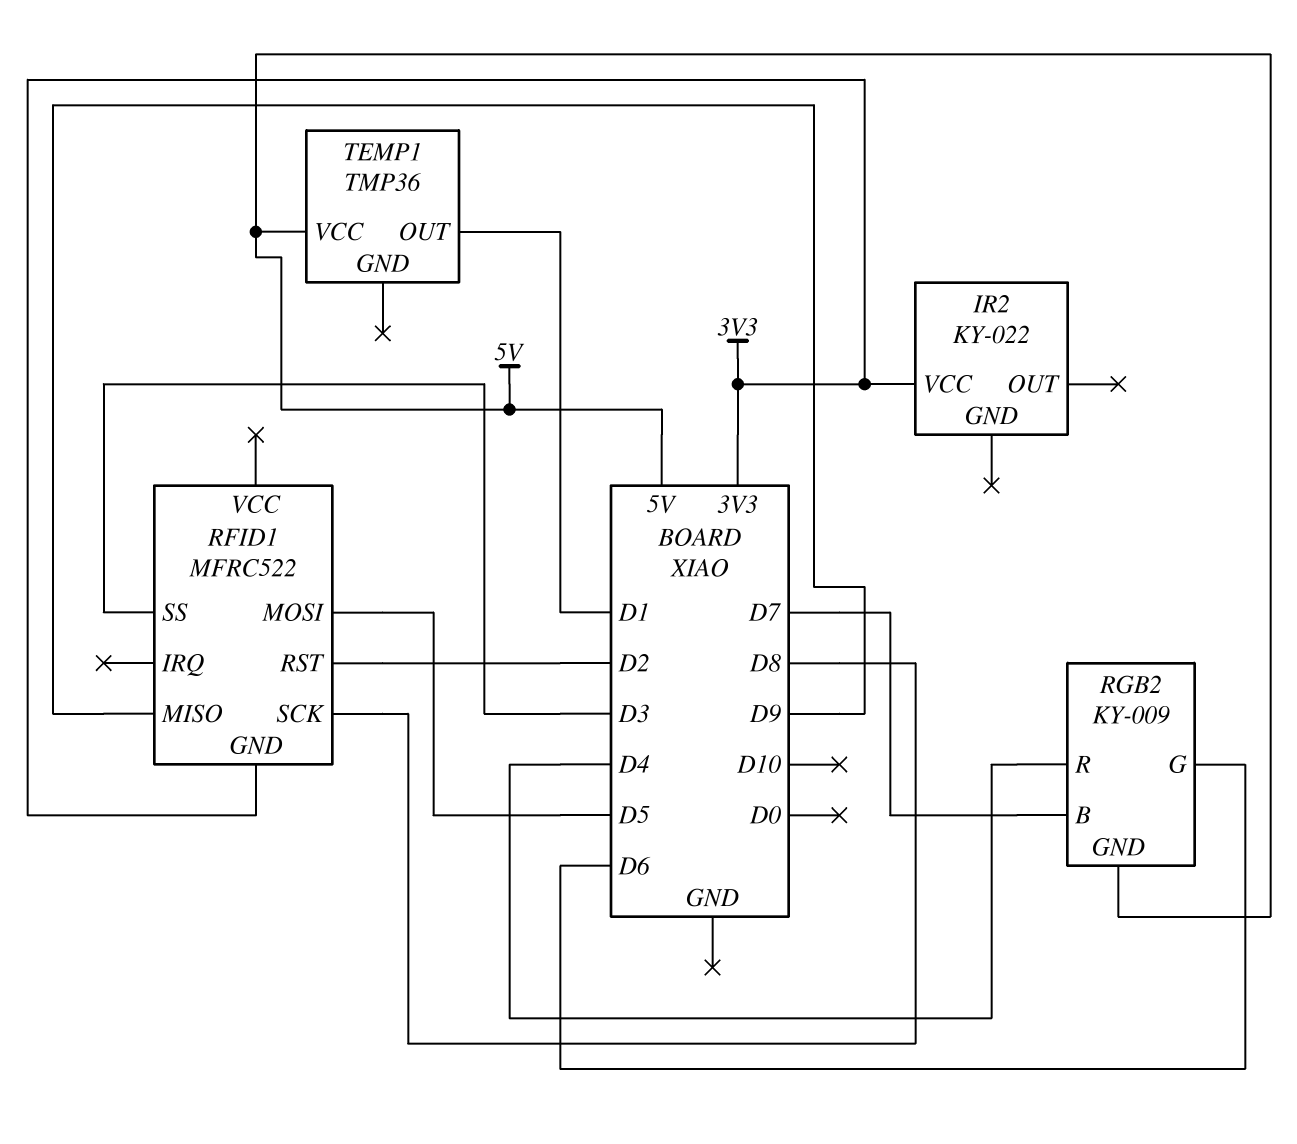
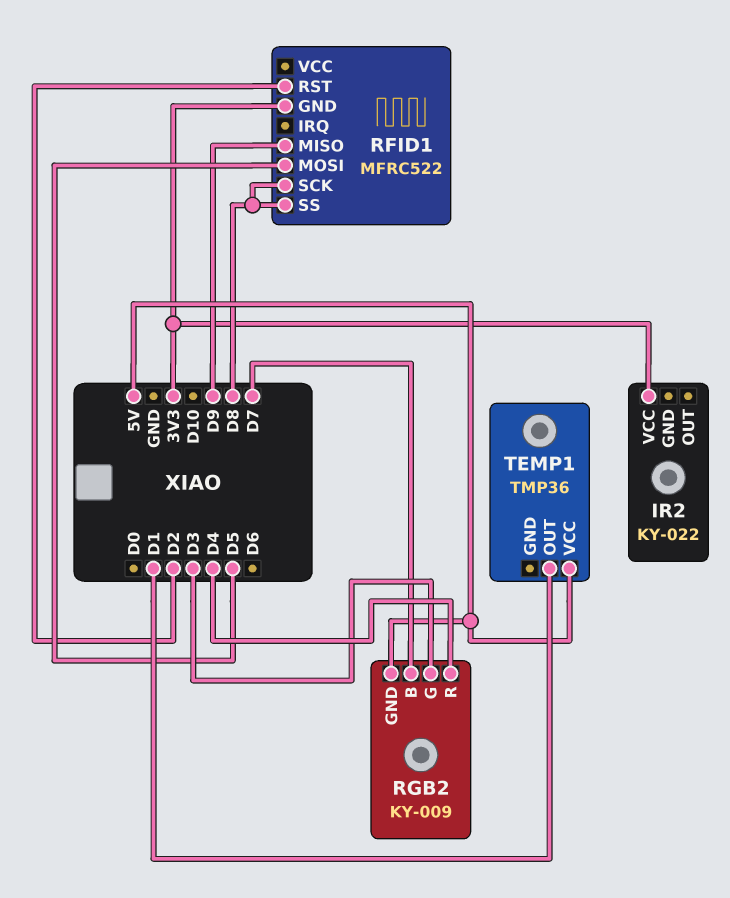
RFID1 pin SS: D3 -> D8
RGB2 pin G: D6 -> D3

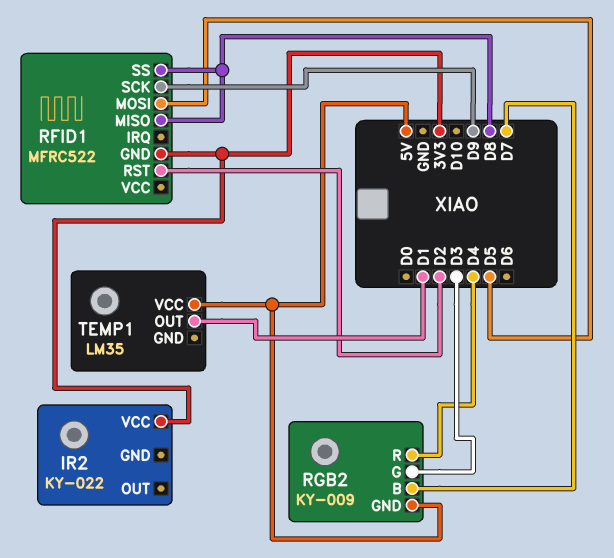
RFID1 pin MISO: D9 -> D8
RFID1 pin SCK: D8 -> D9
TEMP1: TMP36 -> LM35

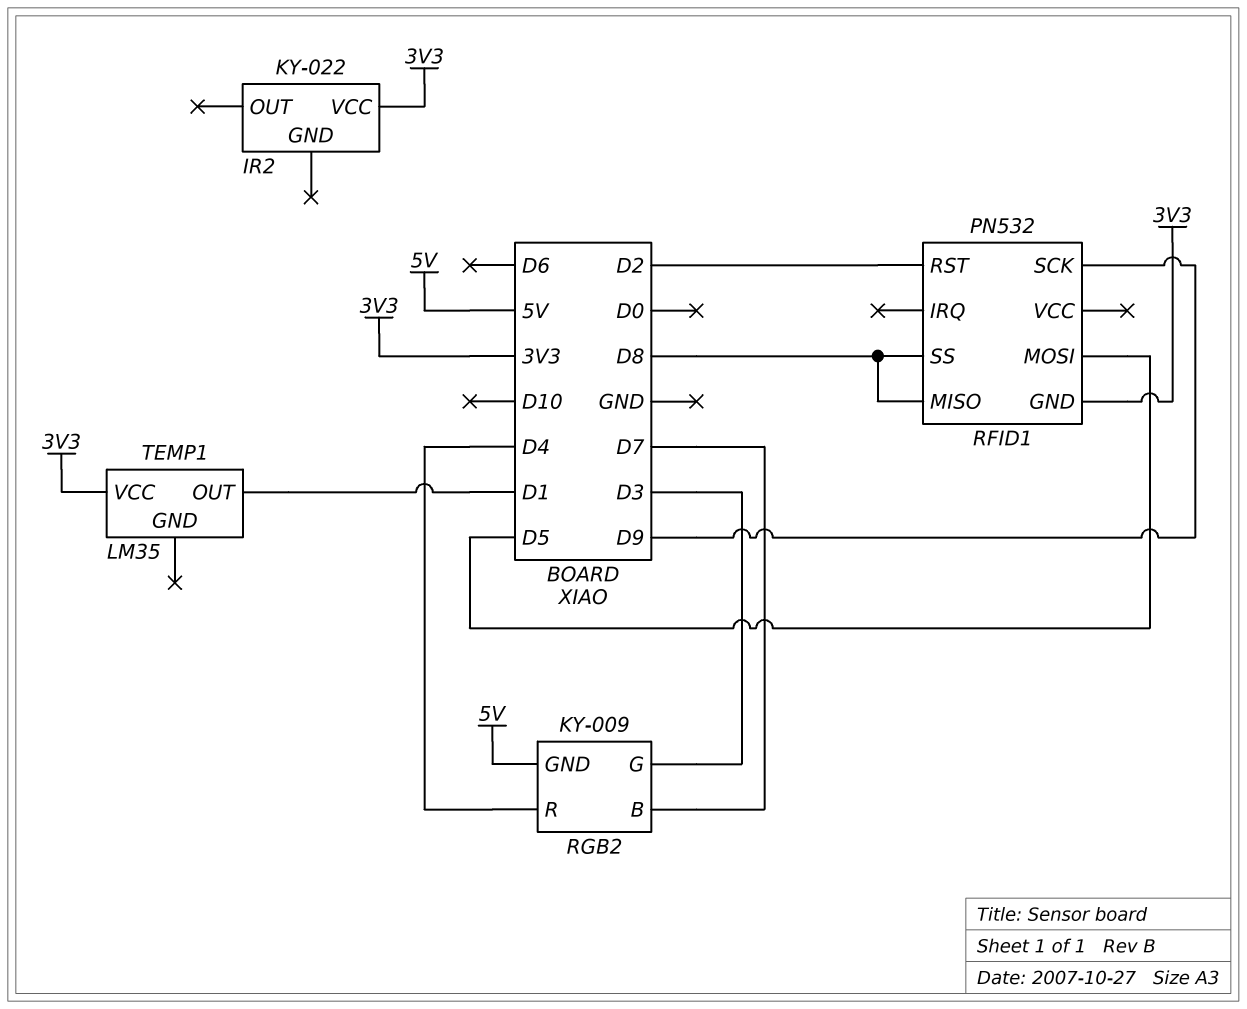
RFID1: MFRC522 -> PN532
TEMP1 pin VCC: 5V -> 3V3

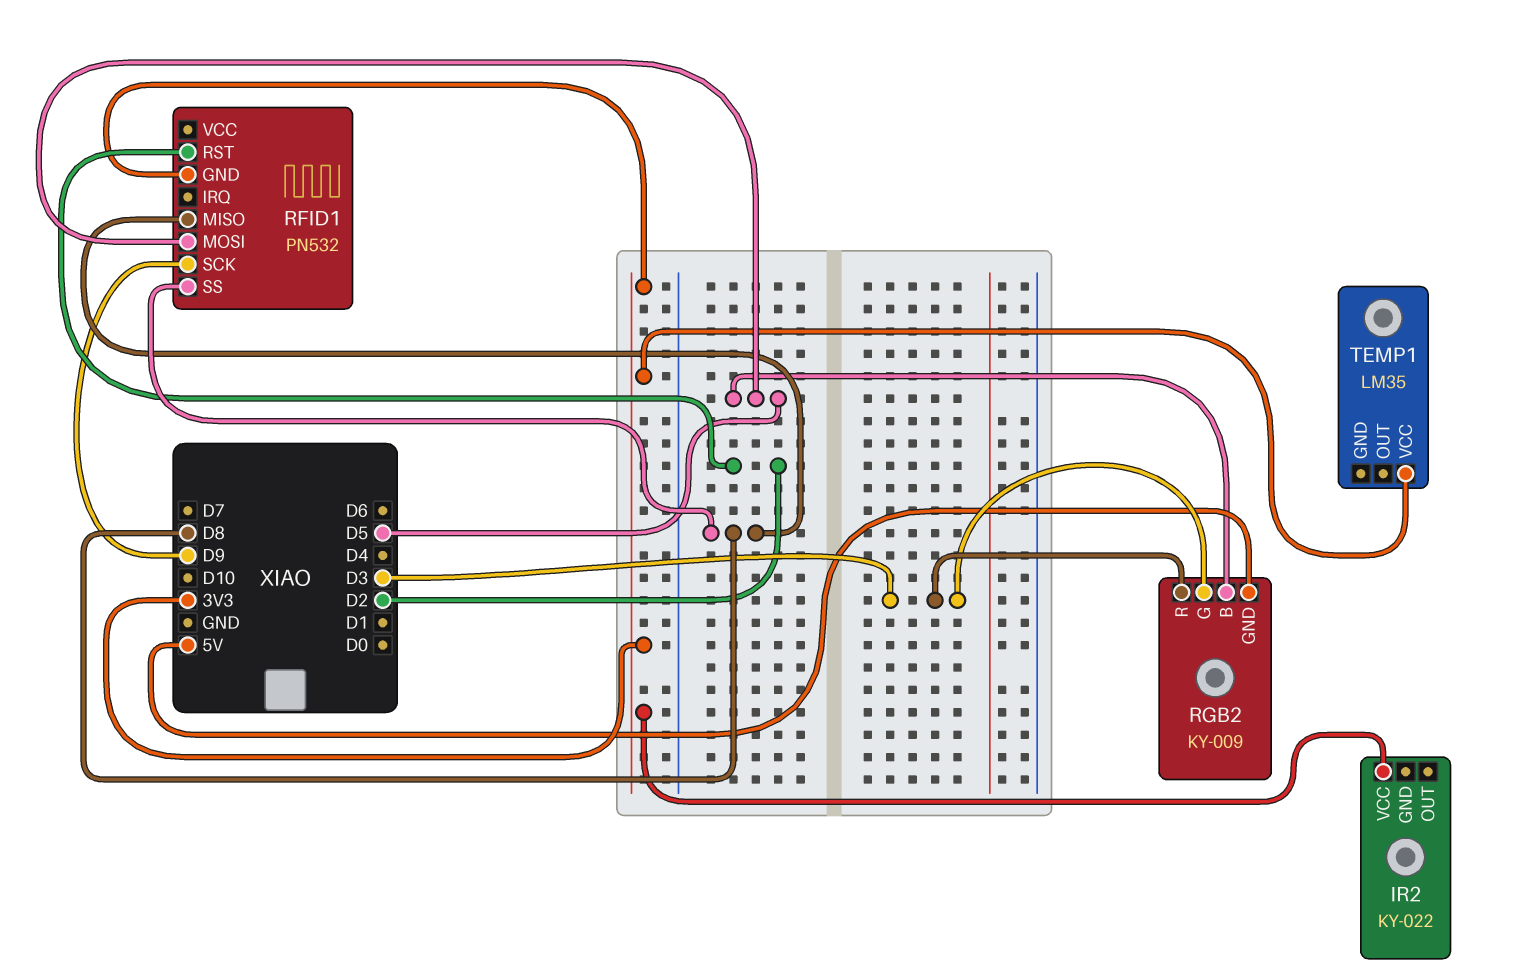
RGB2 pin B: D7 -> D5
RGB2 pin R: D4 -> D3
TEMP1 pin OUT: D1 -> none

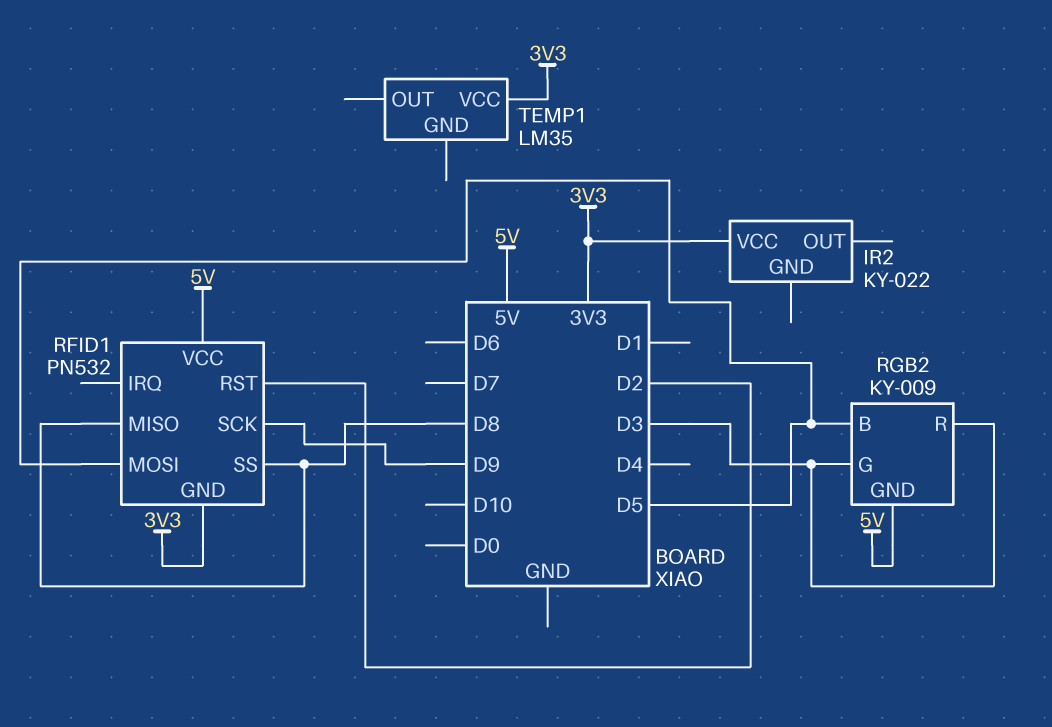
RFID1 pin VCC: none -> 5V

